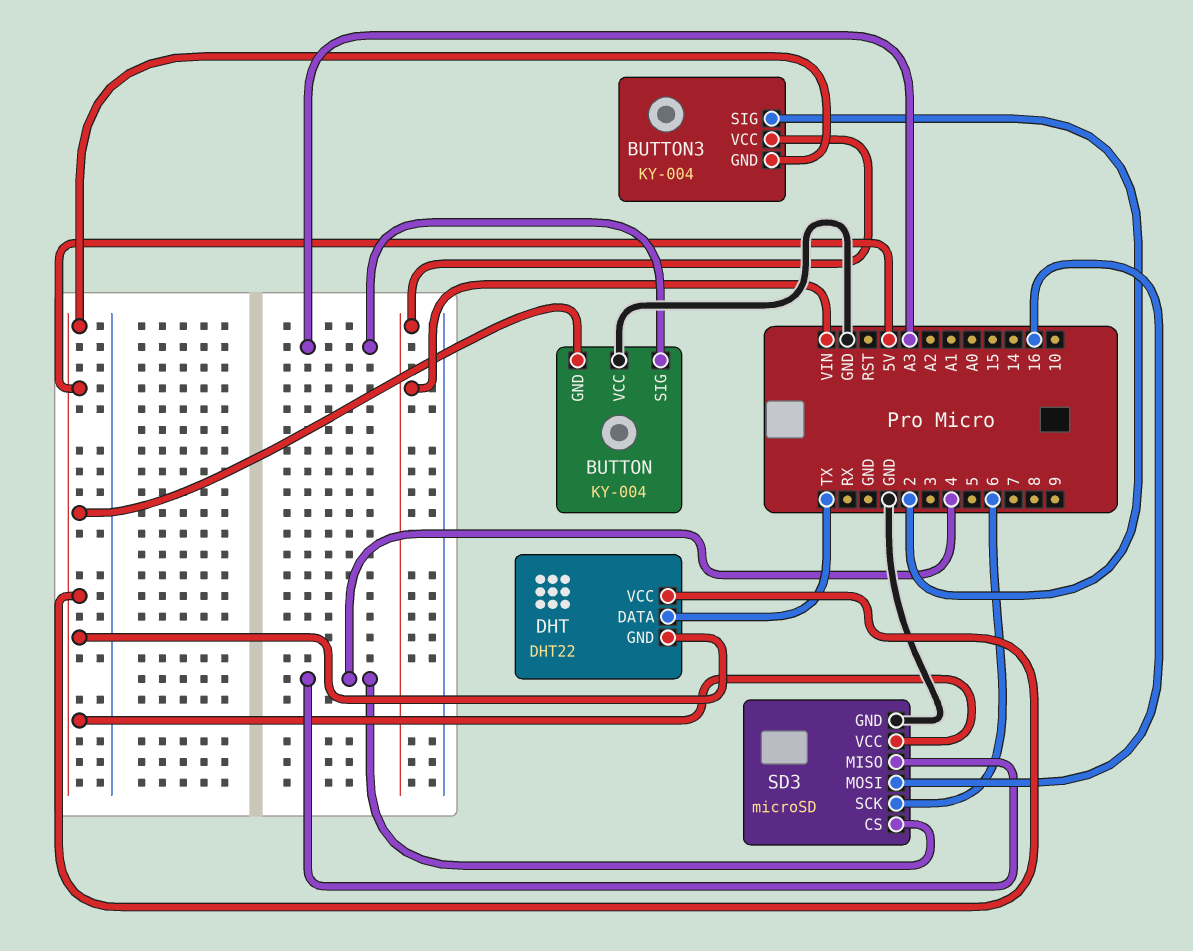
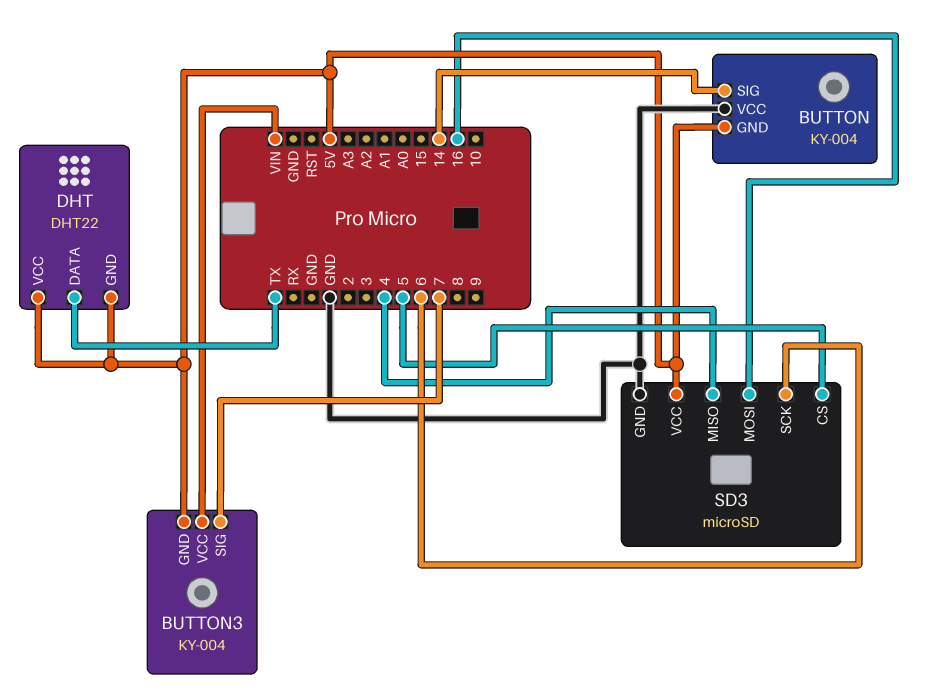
BUTTON pin SIG: A3 -> 14
BUTTON3 pin SIG: 2 -> 7
SD3 pin CS: 4 -> 5

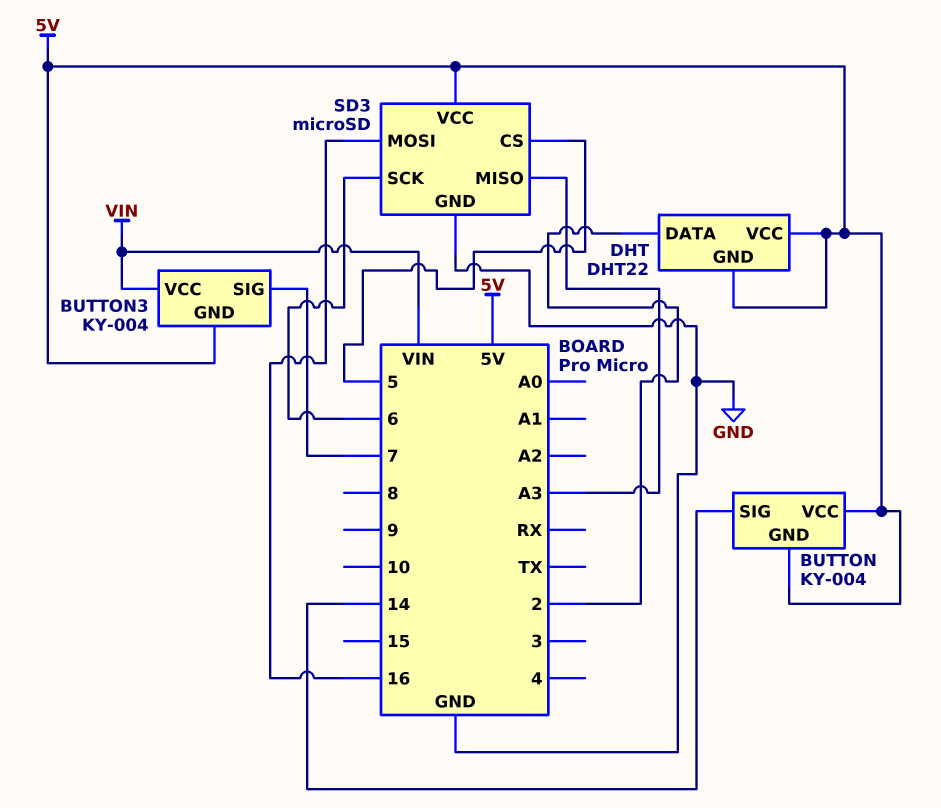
BUTTON pin VCC: GND -> 5V
DHT pin DATA: TX -> 2
SD3 pin MISO: 4 -> A3

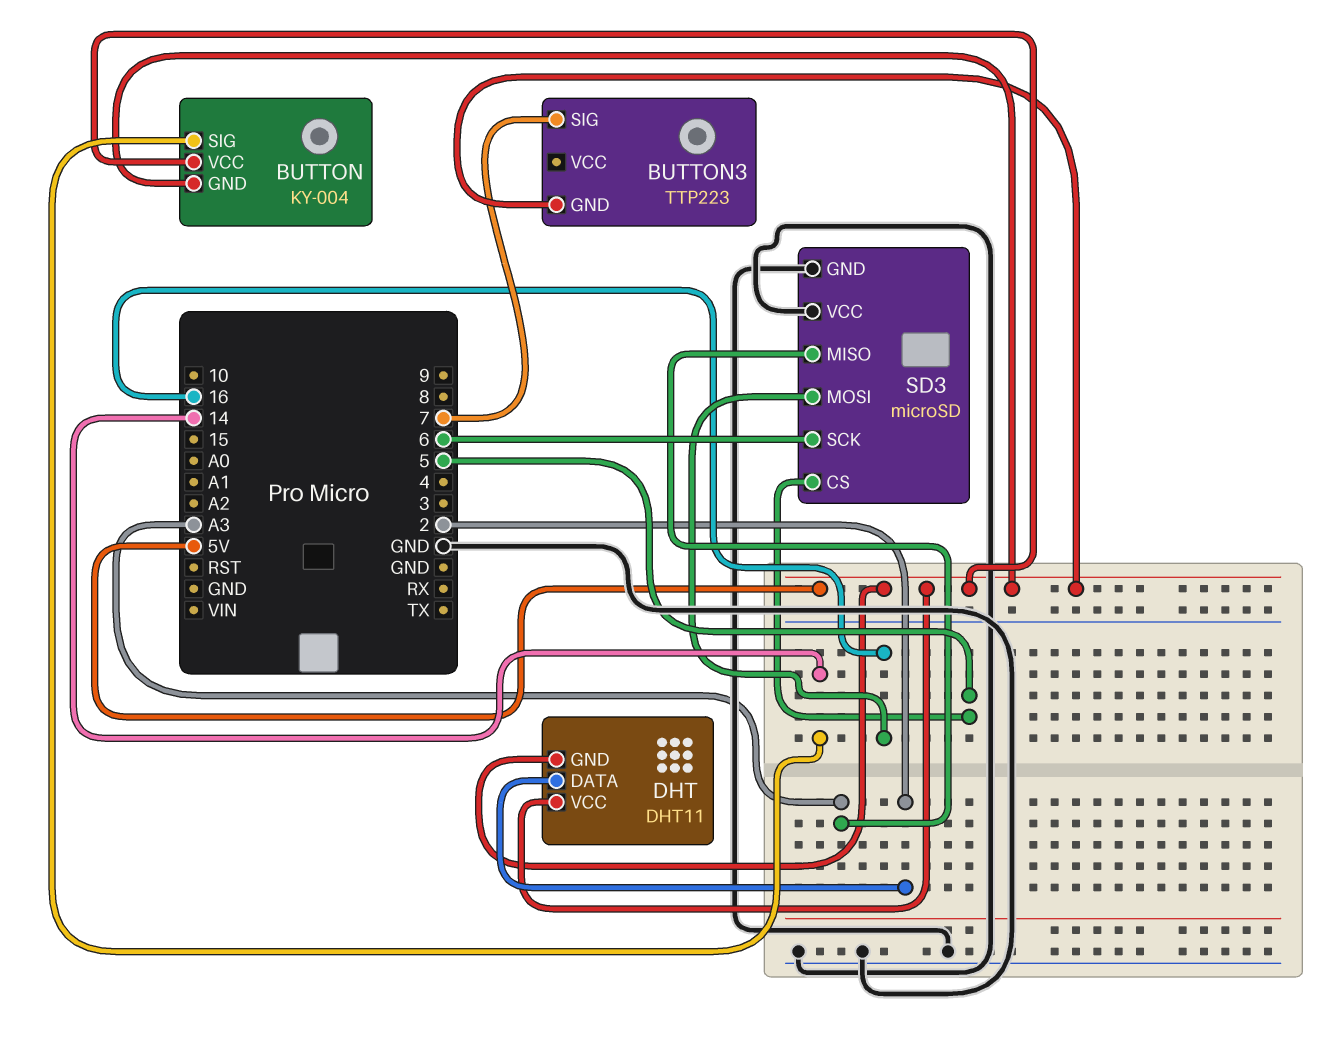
BUTTON3: KY-004 -> TTP223
BUTTON3 pin VCC: VIN -> none
DHT: DHT22 -> DHT11
SD3 pin VCC: 5V -> GND

